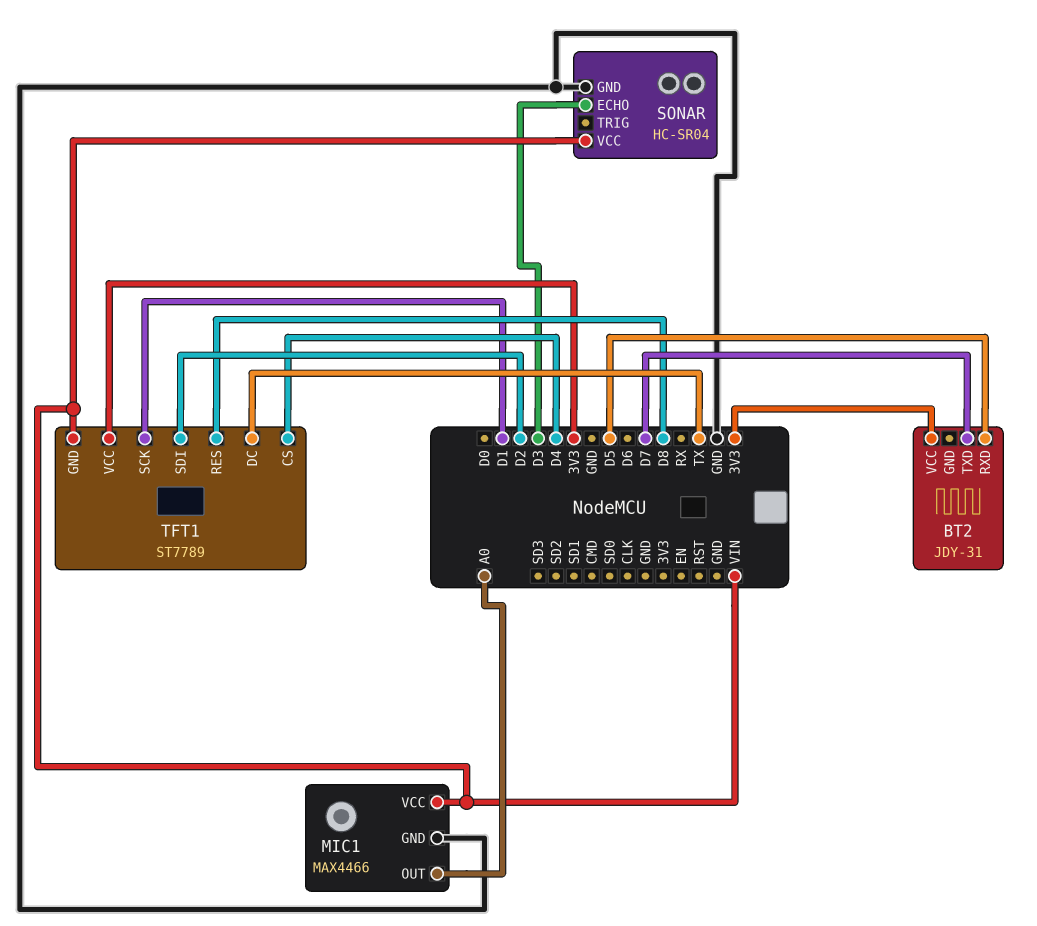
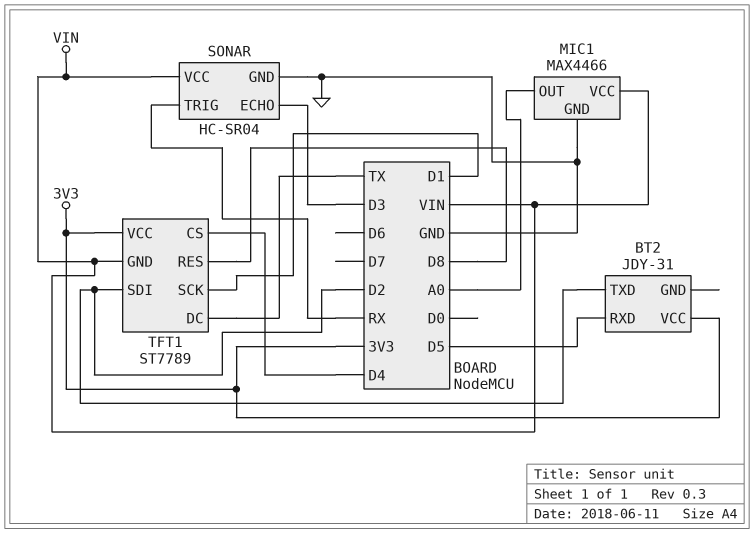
BT2 pin TXD: D7 -> D2
SONAR pin TRIG: none -> RX

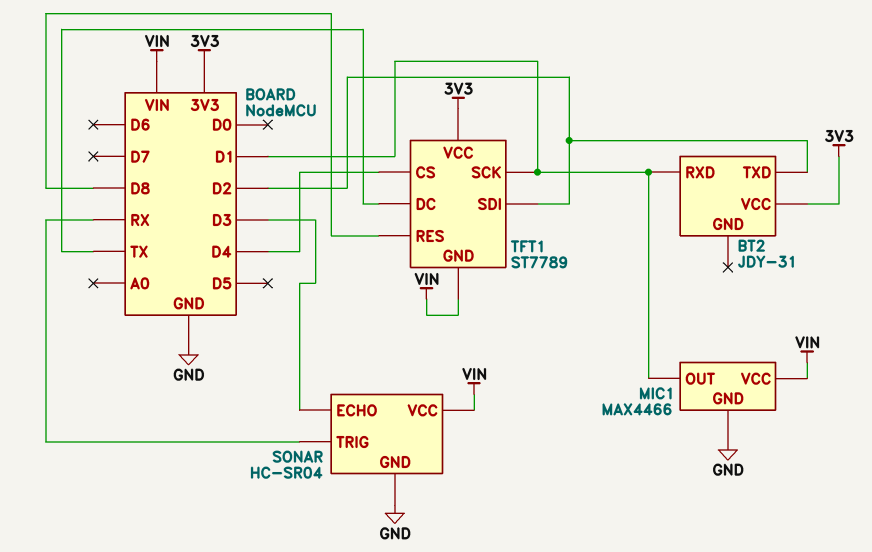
BT2 pin RXD: D5 -> D1
MIC1 pin OUT: A0 -> D1

